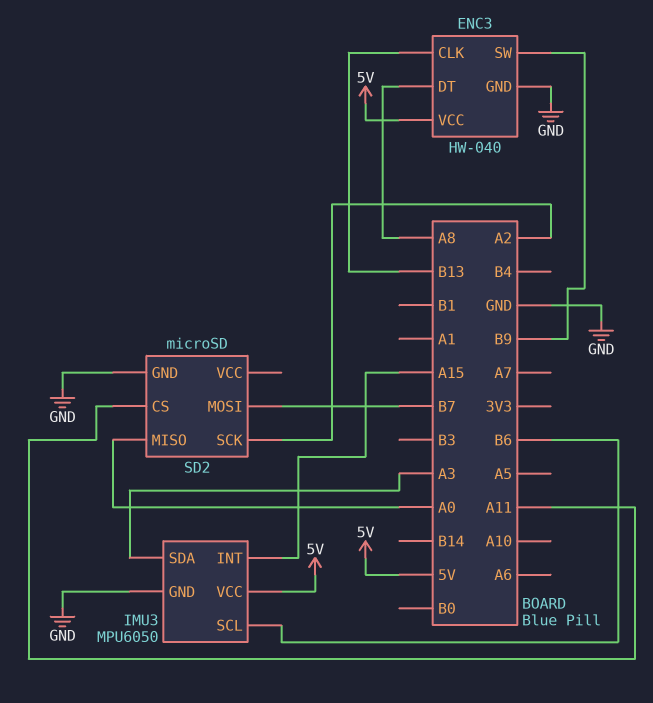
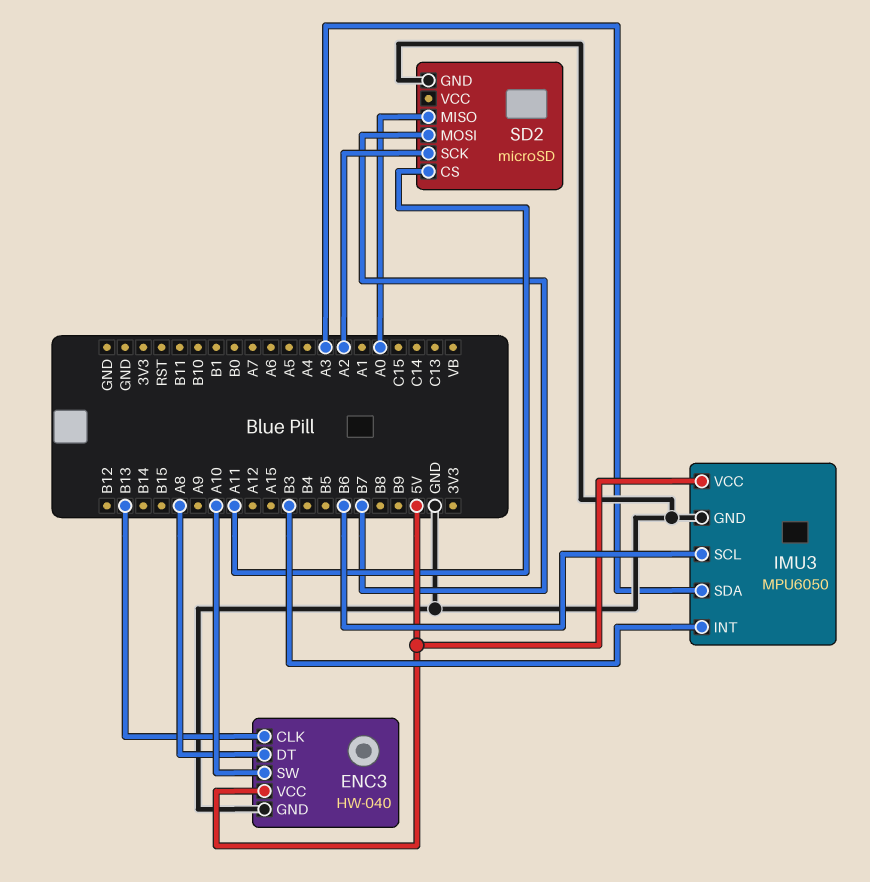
ENC3 pin SW: B9 -> A10
IMU3 pin INT: A15 -> B3

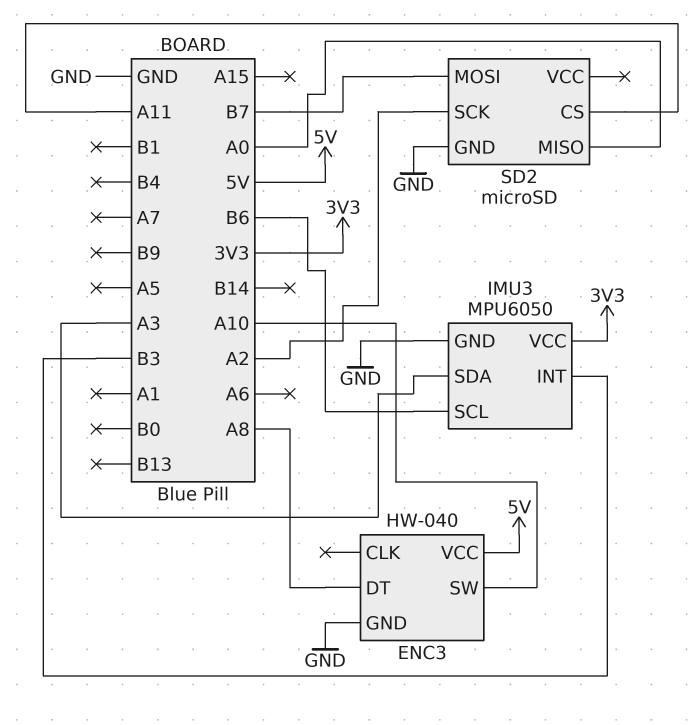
ENC3 pin CLK: B13 -> none
IMU3 pin VCC: 5V -> 3V3

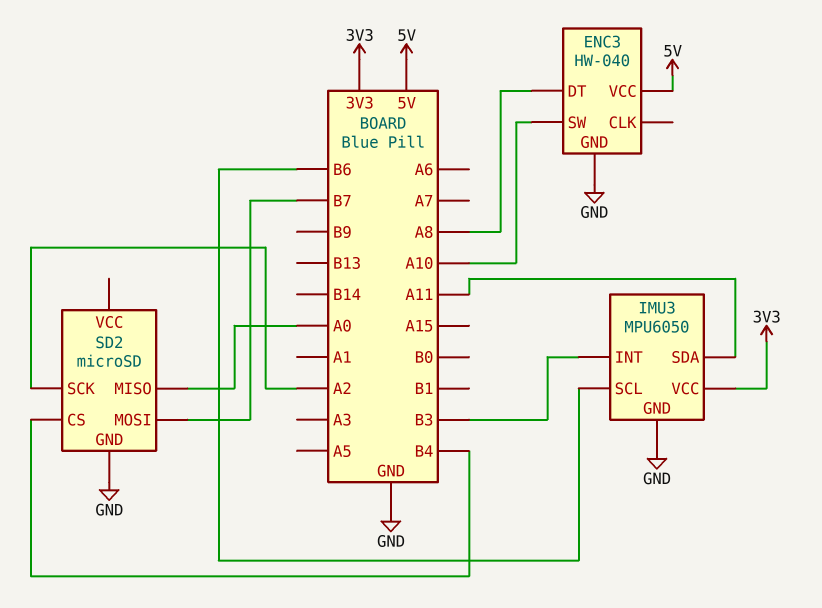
IMU3 pin SDA: A3 -> A11
SD2 pin CS: A11 -> B4

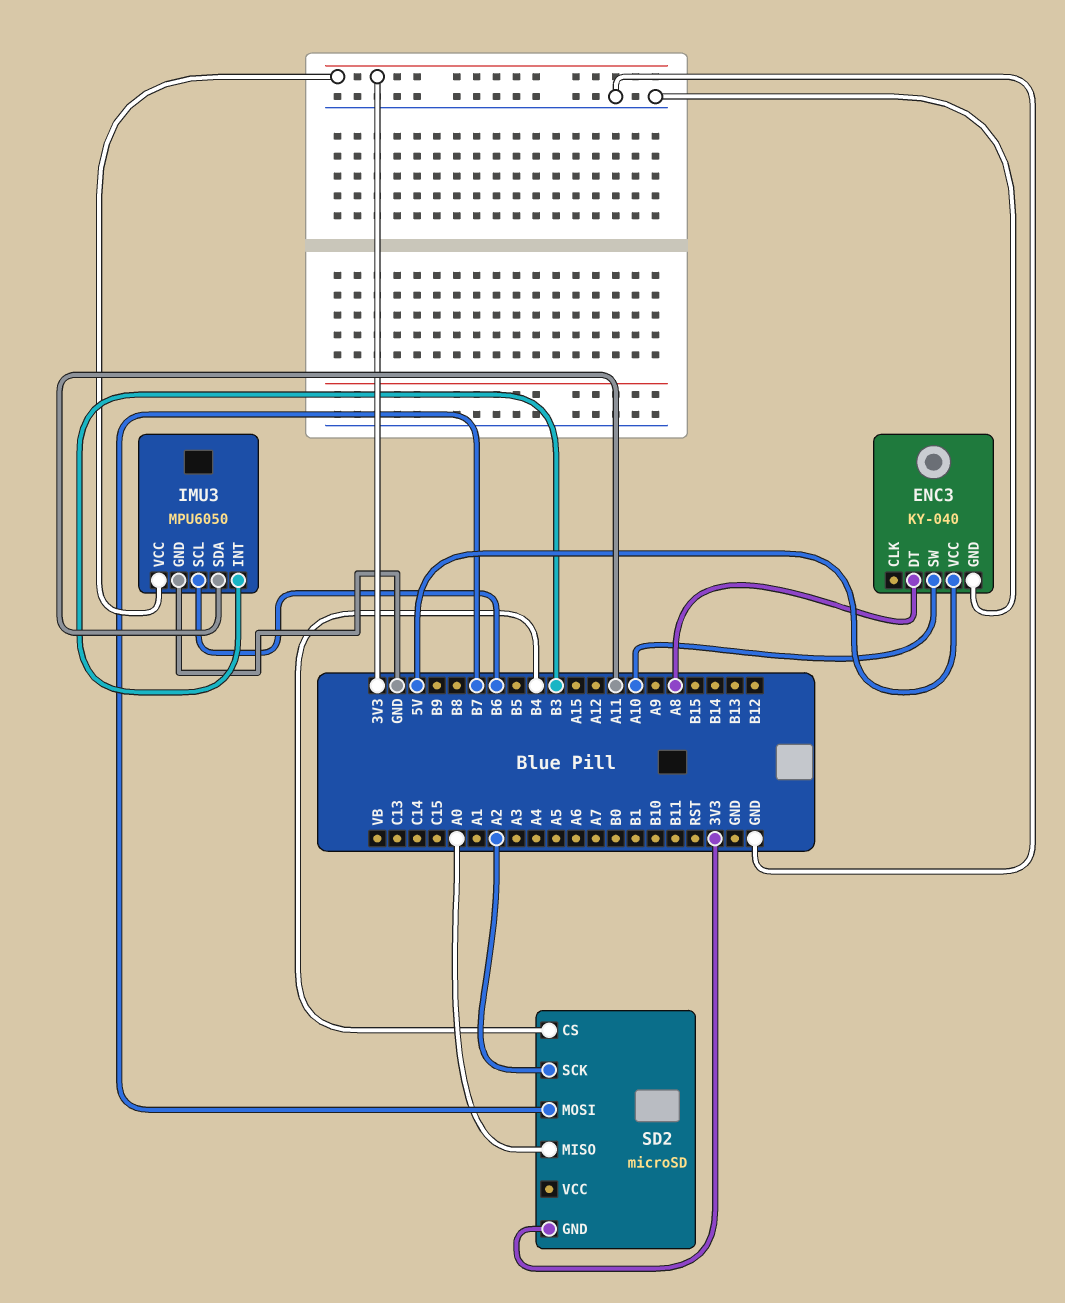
ENC3: HW-040 -> KY-040
SD2 pin GND: GND -> 3V3

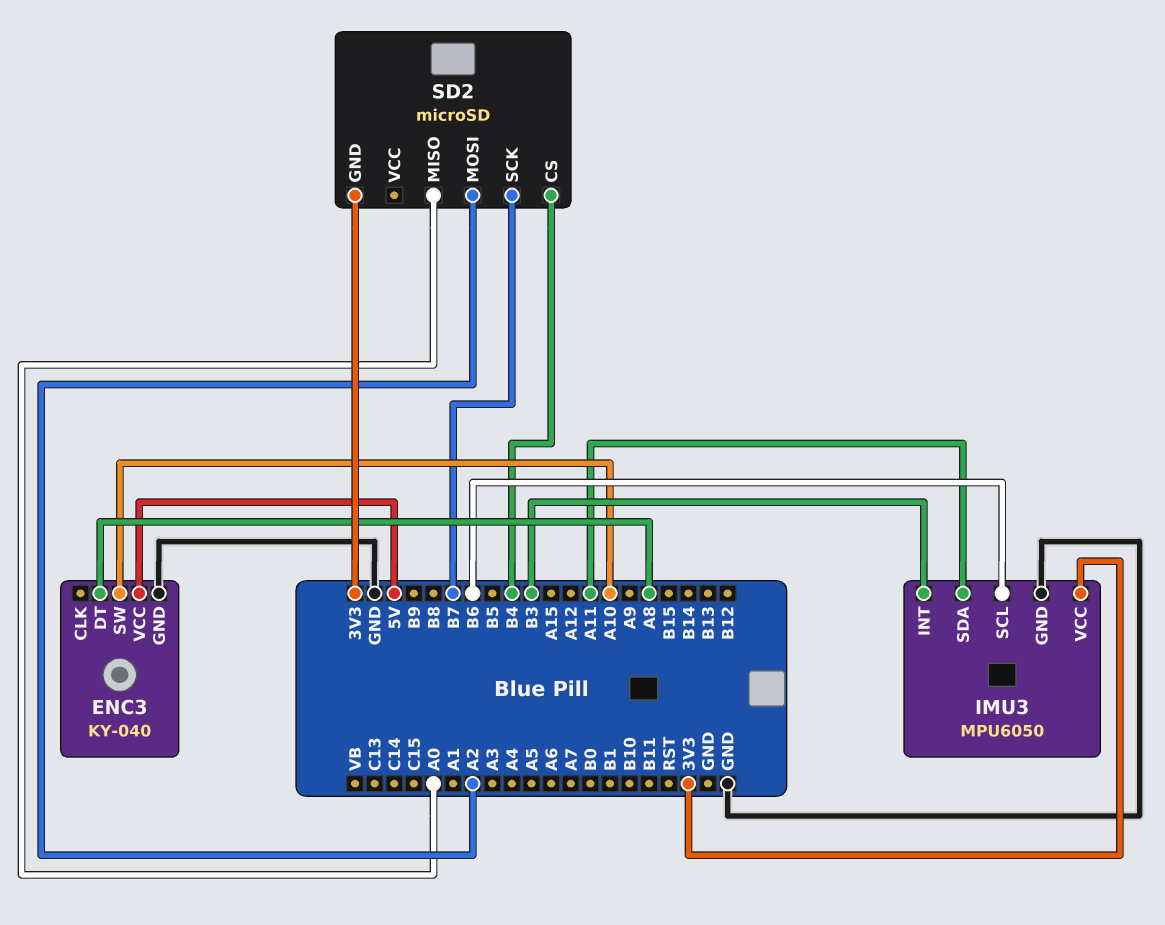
SD2 pin MOSI: B7 -> A2
SD2 pin SCK: A2 -> B7

